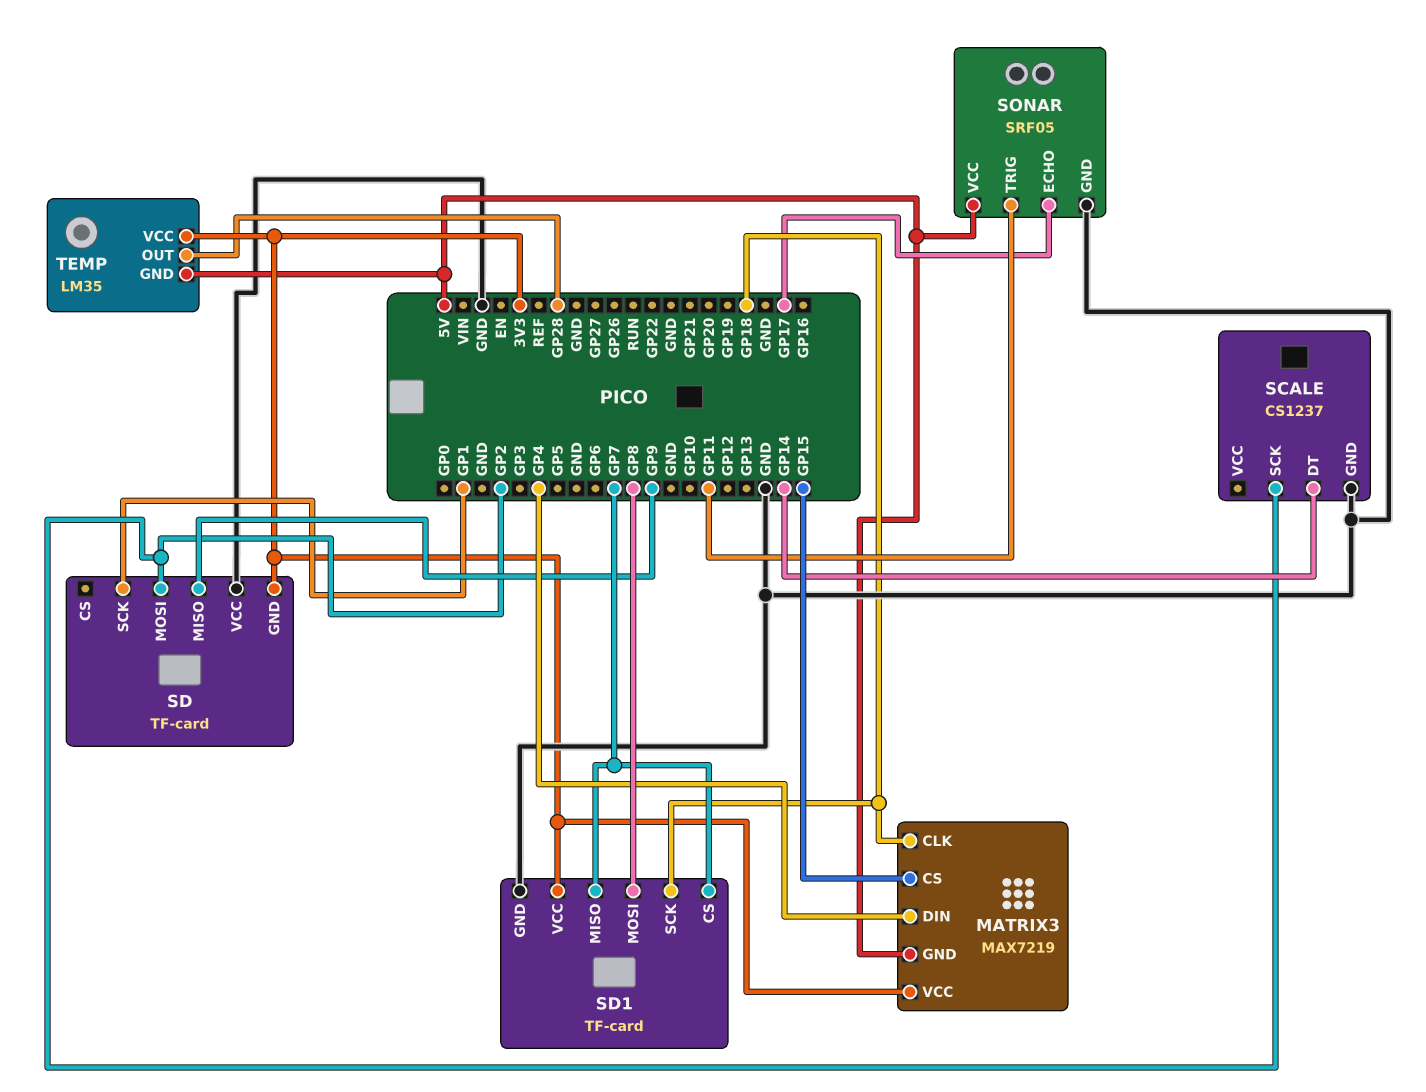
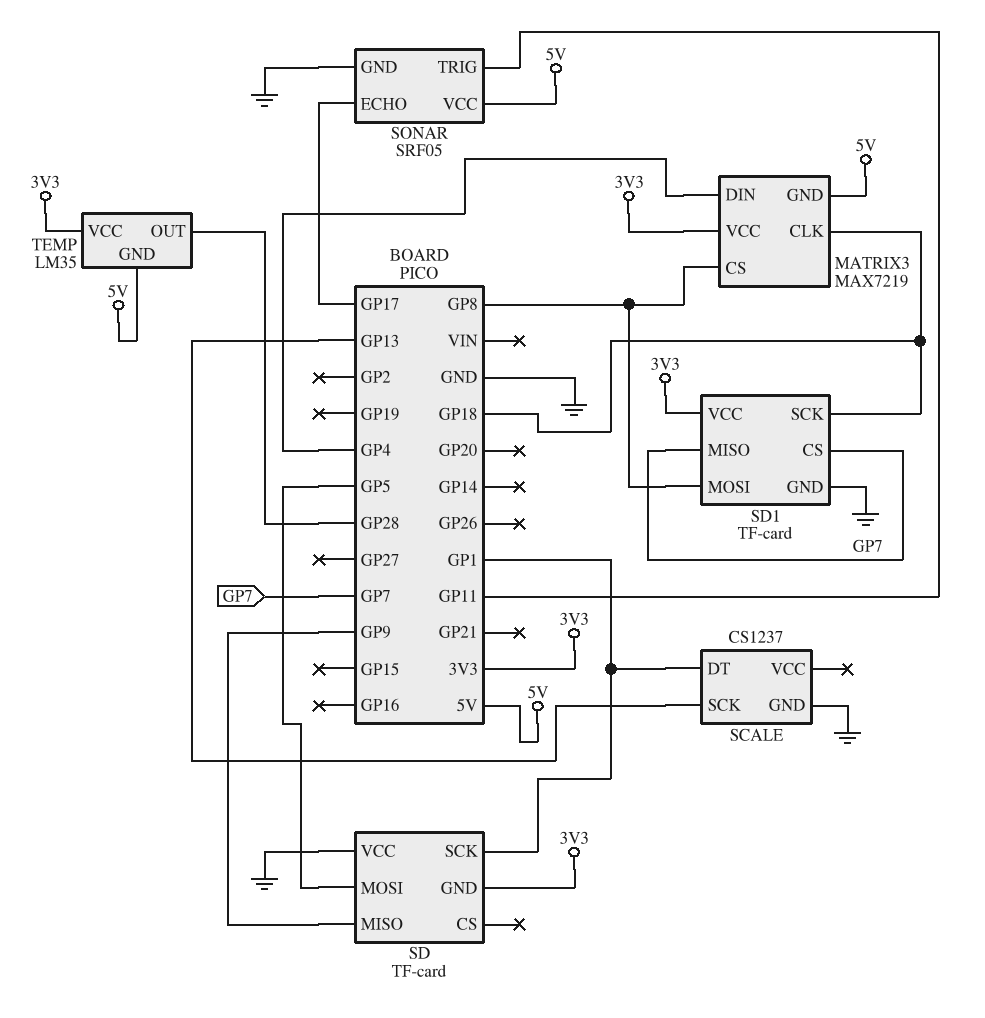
MATRIX3 pin CS: GP15 -> GP8
SCALE pin DT: GP14 -> GP1
SCALE pin SCK: GP2 -> GP13
SD pin MOSI: GP2 -> GP5

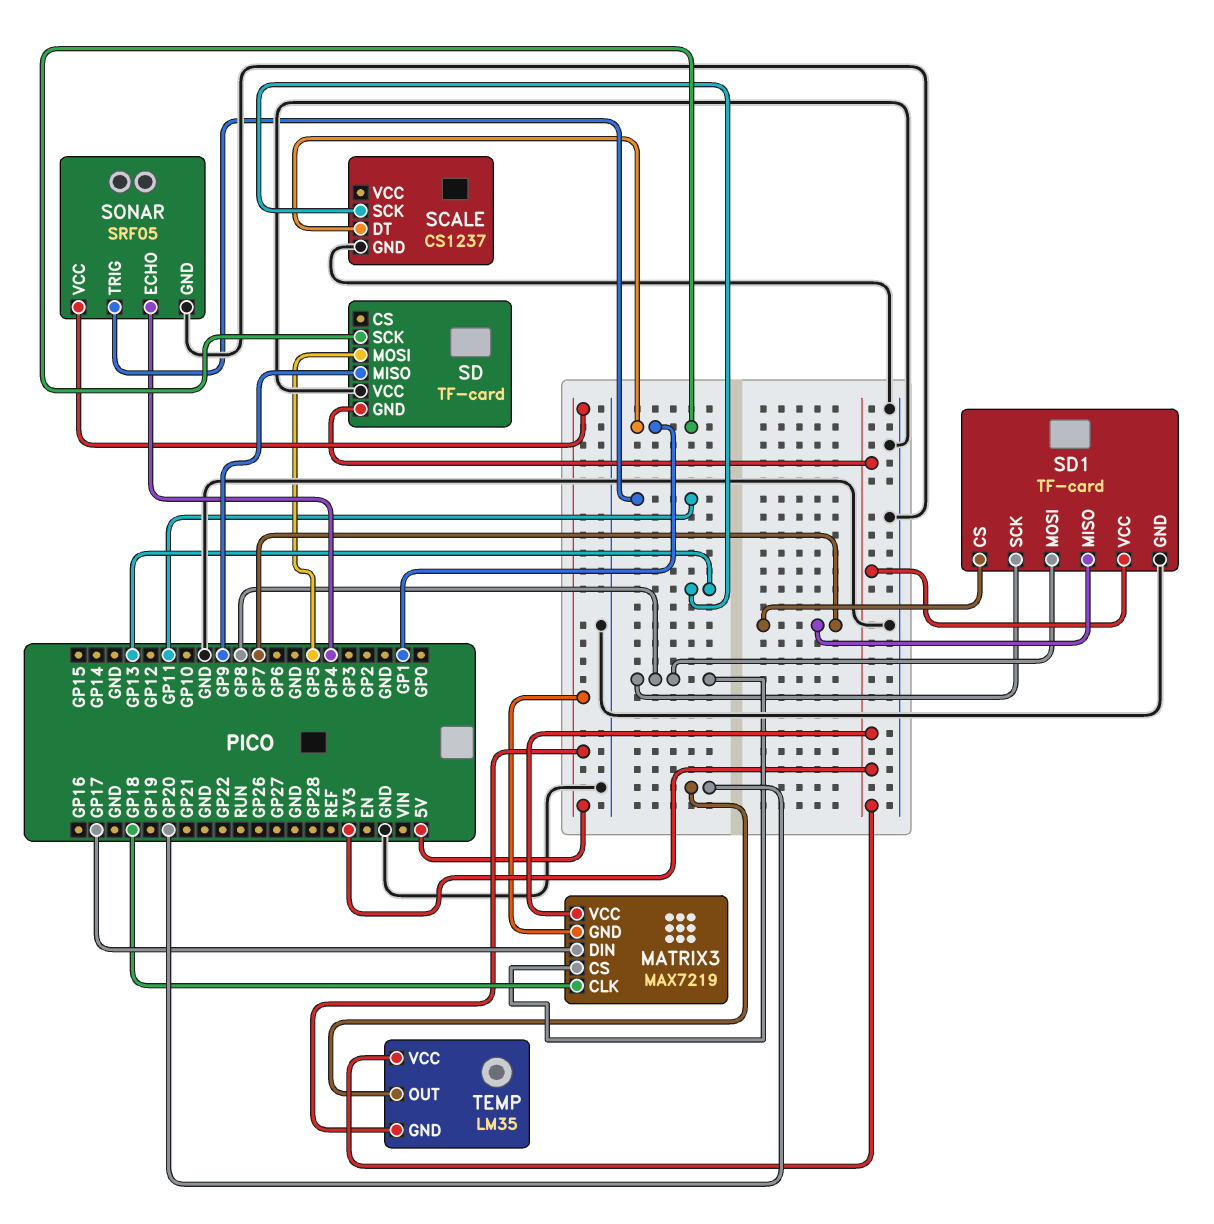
MATRIX3 pin DIN: GP4 -> GP17
SD1 pin SCK: GP18 -> GP8
SONAR pin ECHO: GP17 -> GP4
TEMP pin OUT: GP28 -> GP20

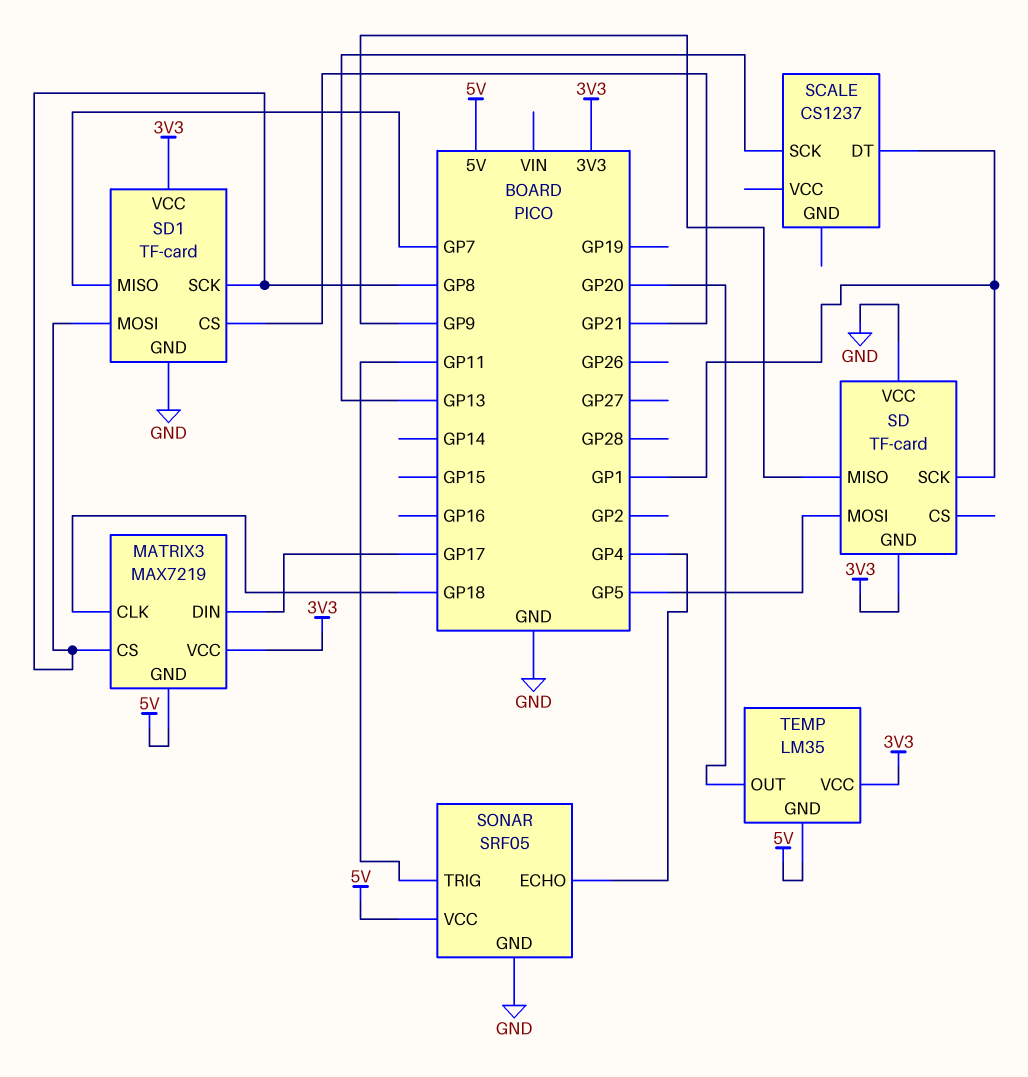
SCALE pin GND: GND -> none
SD1 pin CS: GP7 -> GP21

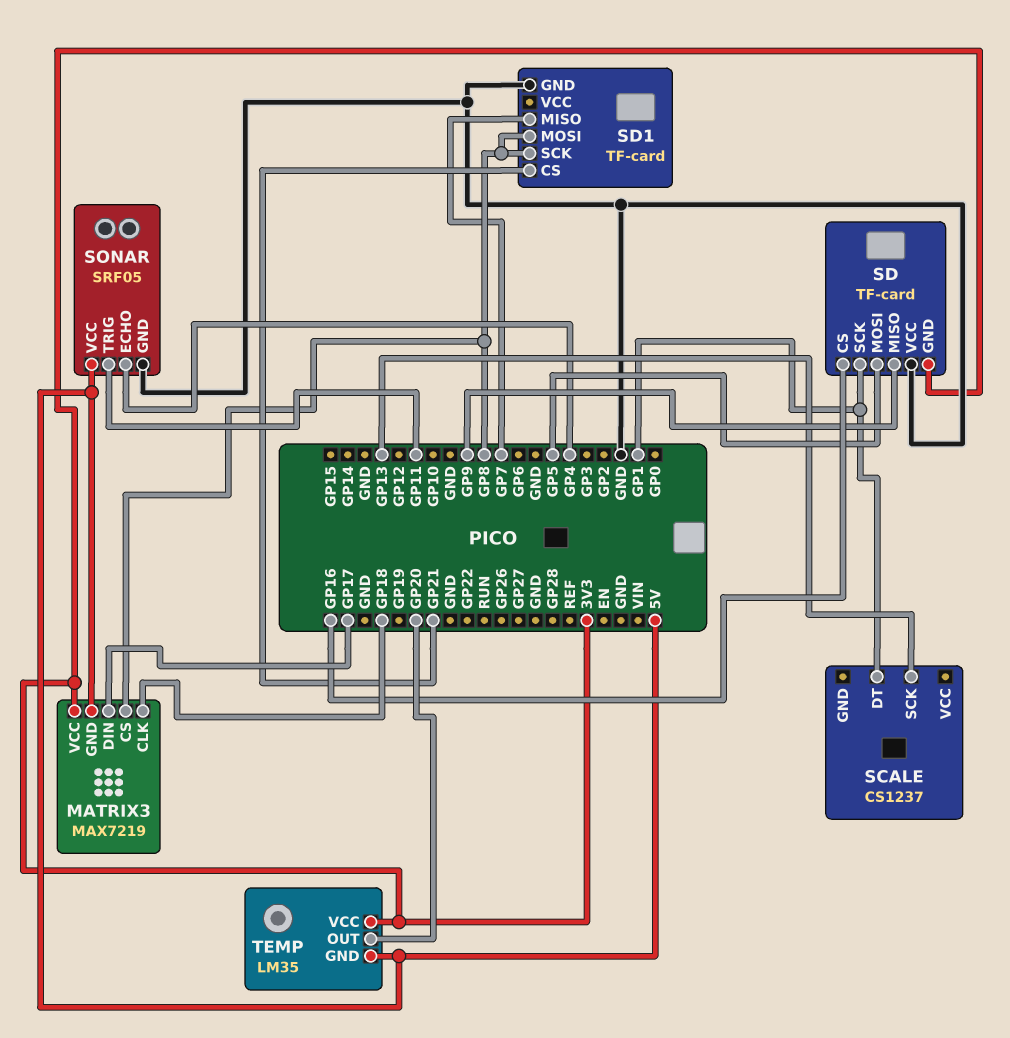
SD pin CS: none -> GP16
SD1 pin VCC: 3V3 -> none

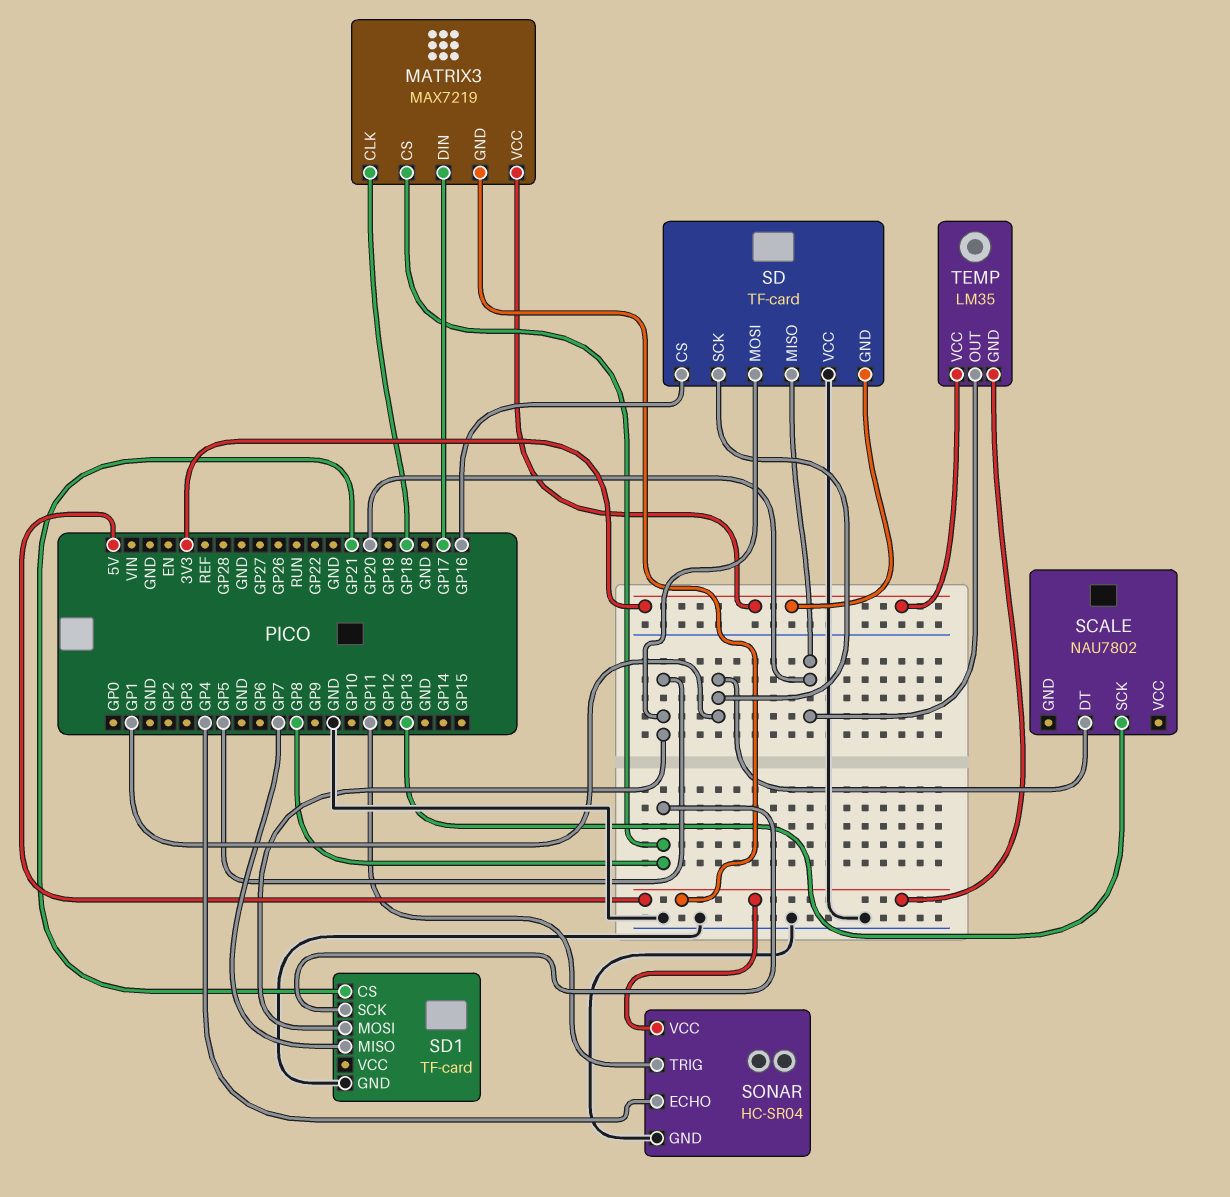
SCALE: CS1237 -> NAU7802
SD pin MISO: GP9 -> GP20
SD1 pin MOSI: GP8 -> GP5
SONAR: SRF05 -> HC-SR04

